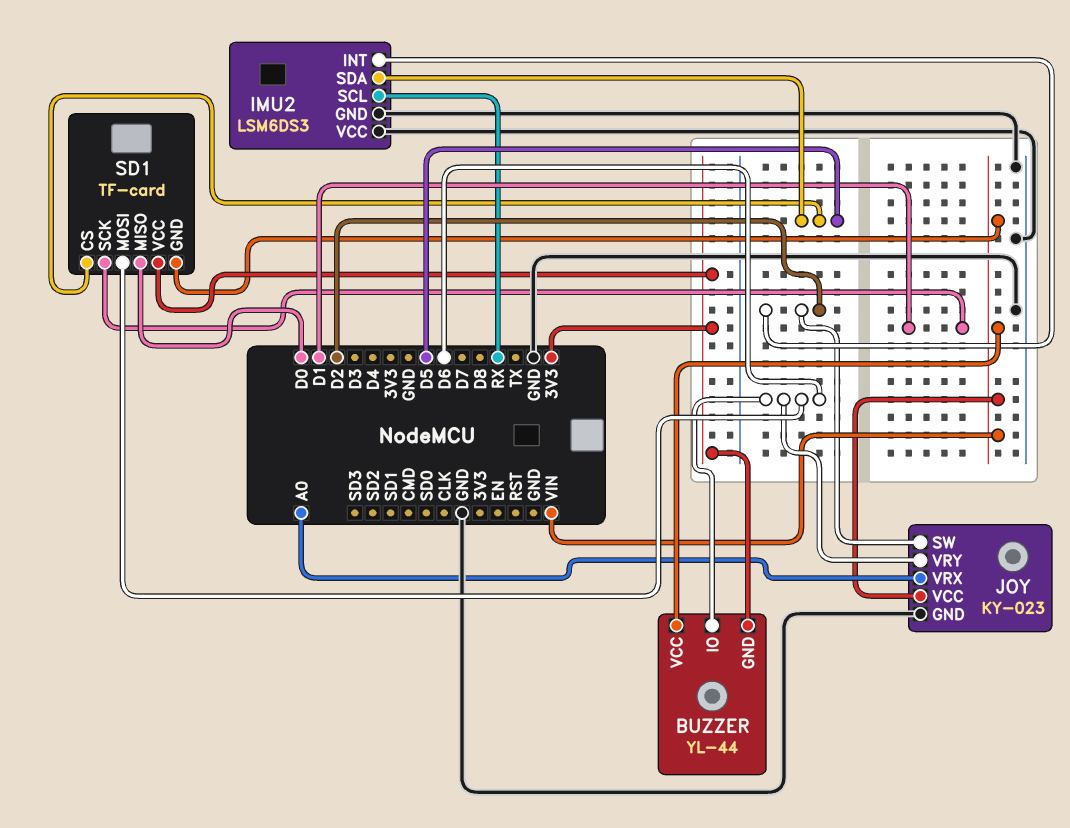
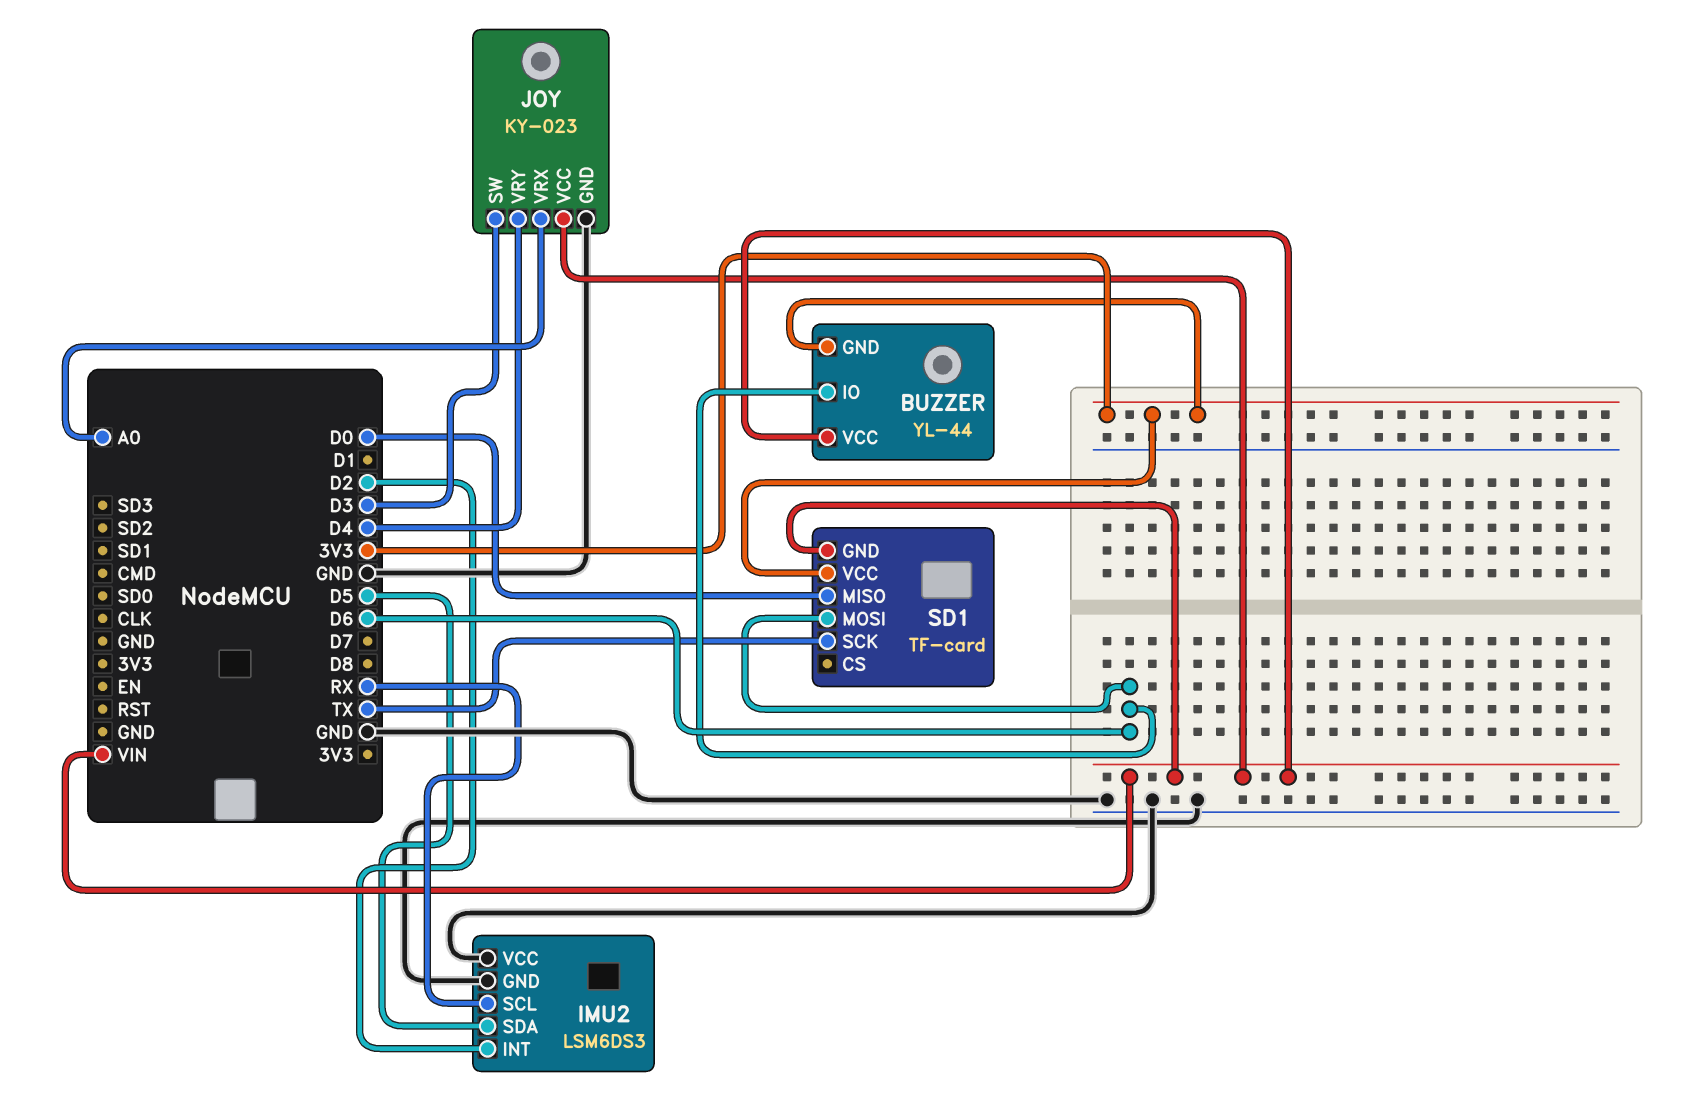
JOY pin SW: D2 -> D3
JOY pin VRY: D6 -> D4
SD1 pin CS: D5 -> none
SD1 pin SCK: D1 -> TX

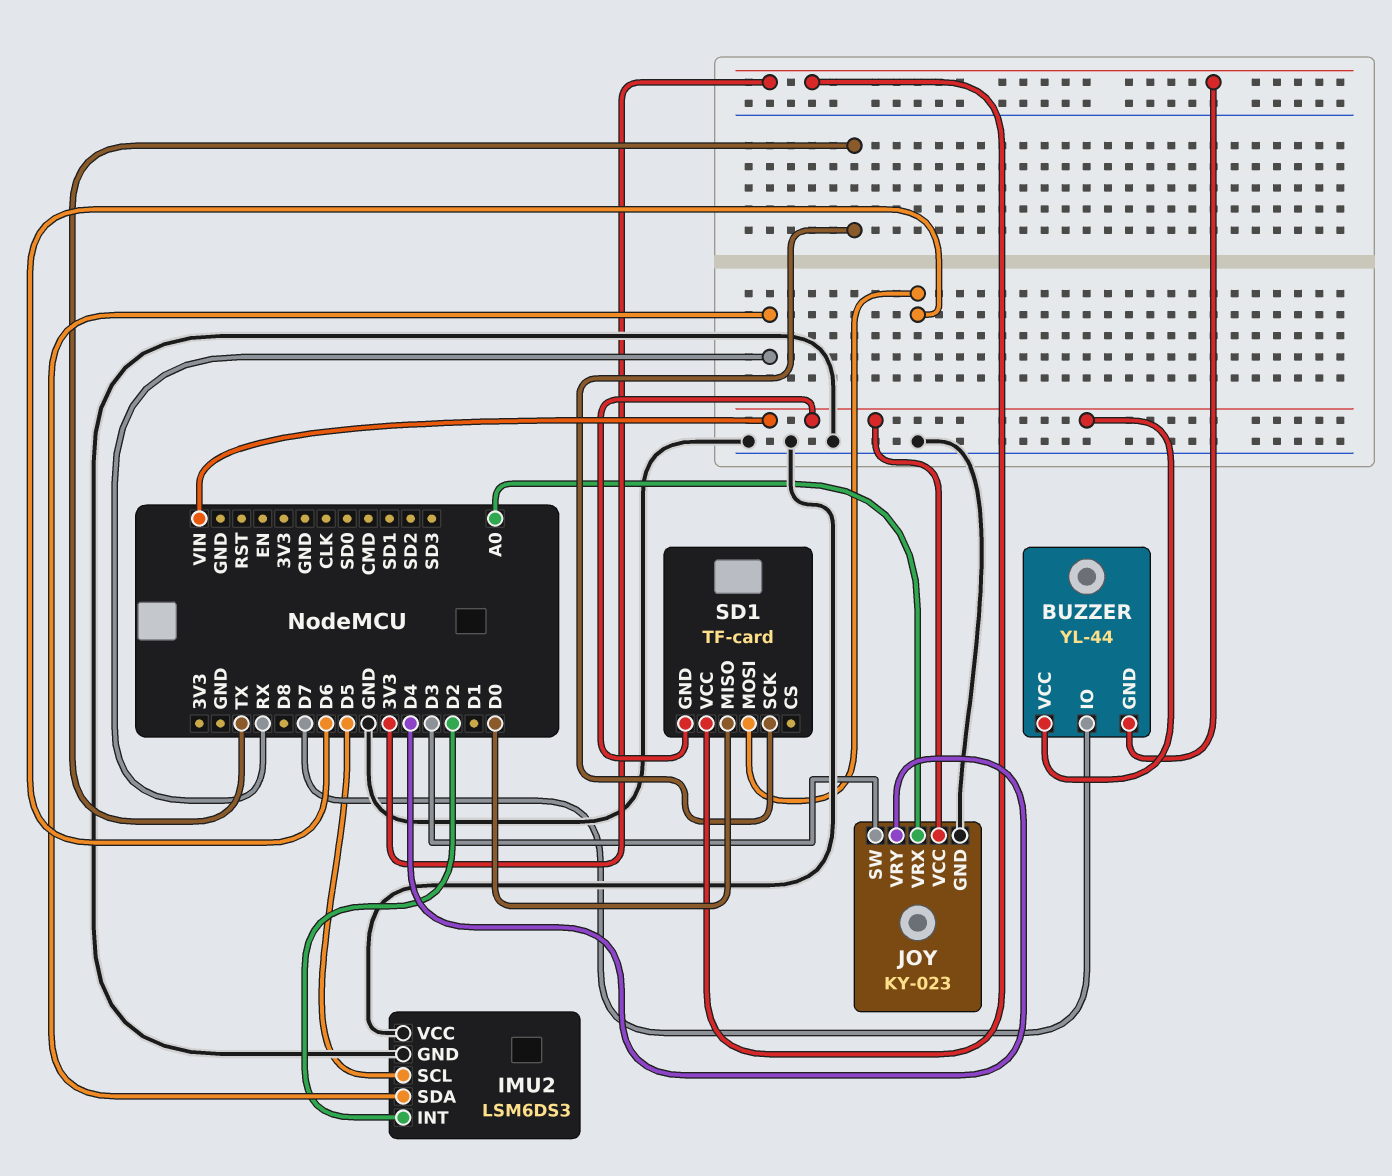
BUZZER pin IO: D6 -> D7
IMU2 pin SCL: RX -> D5
IMU2 pin SDA: D5 -> RX

